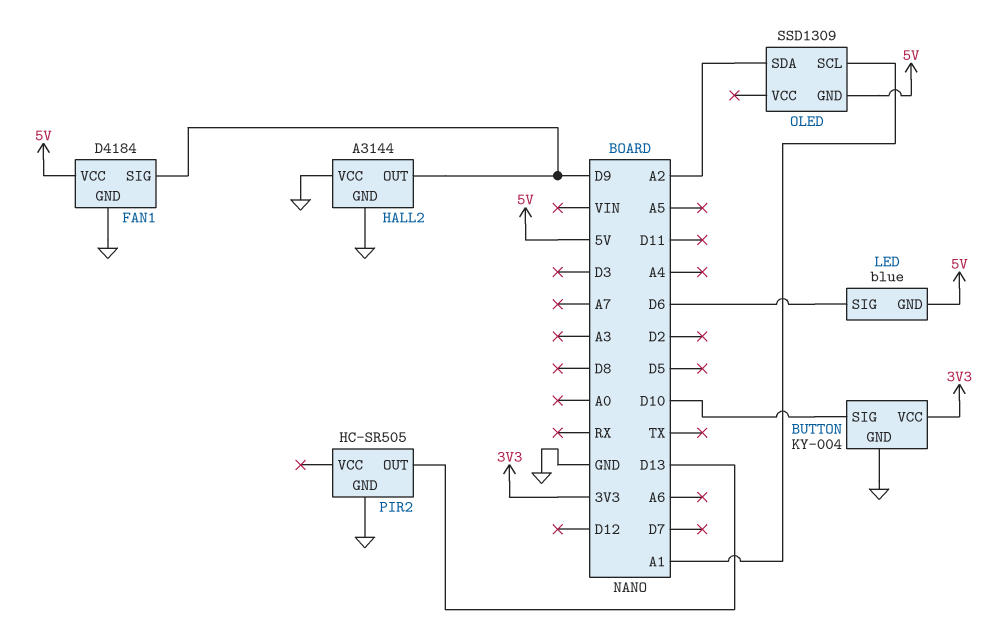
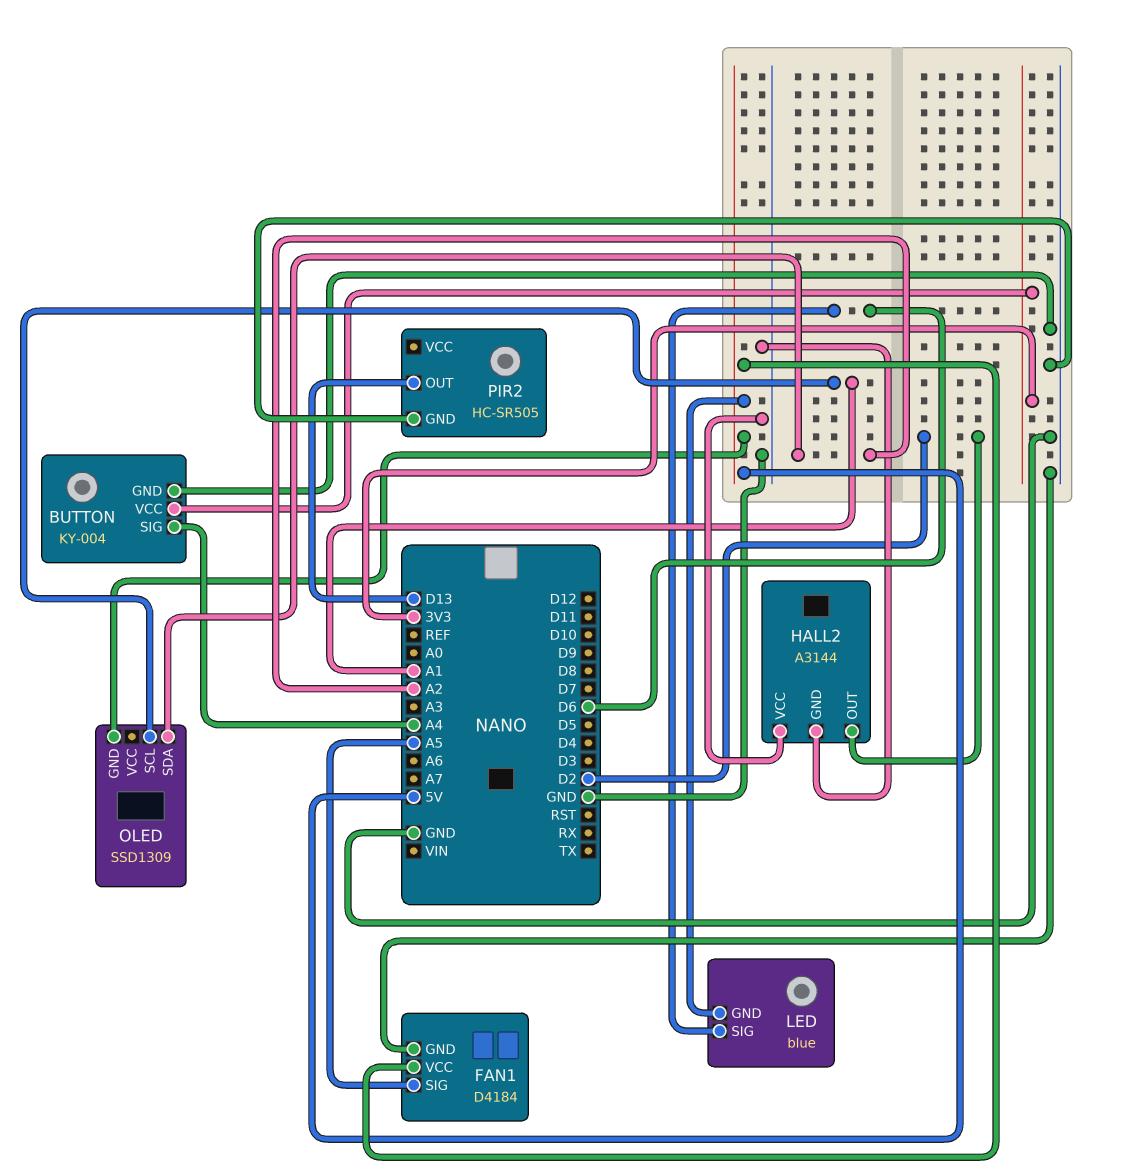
BUTTON pin SIG: D10 -> A4
FAN1 pin SIG: D9 -> A5
HALL2 pin OUT: D9 -> D2

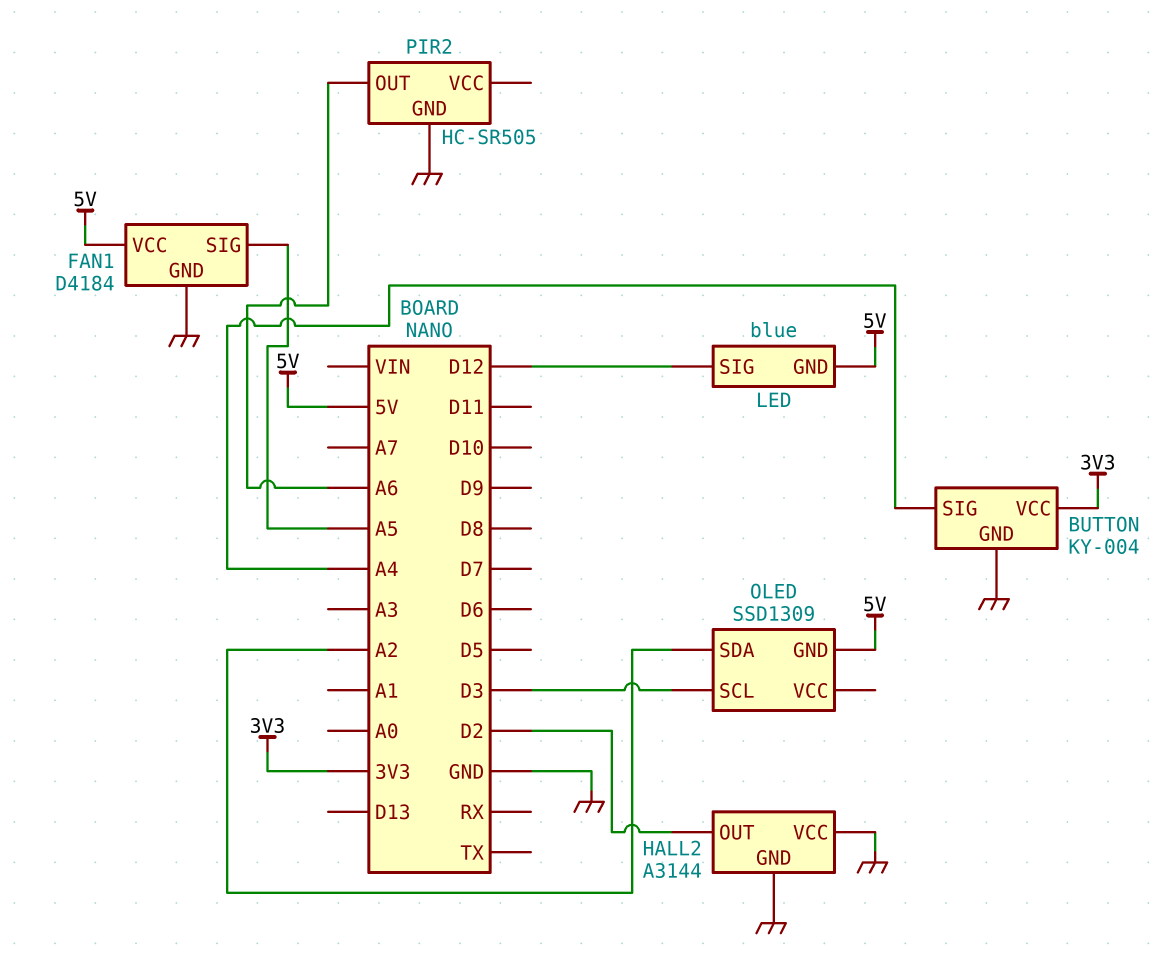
LED pin SIG: D6 -> D12
OLED pin SCL: A1 -> D3
PIR2 pin OUT: D13 -> A6

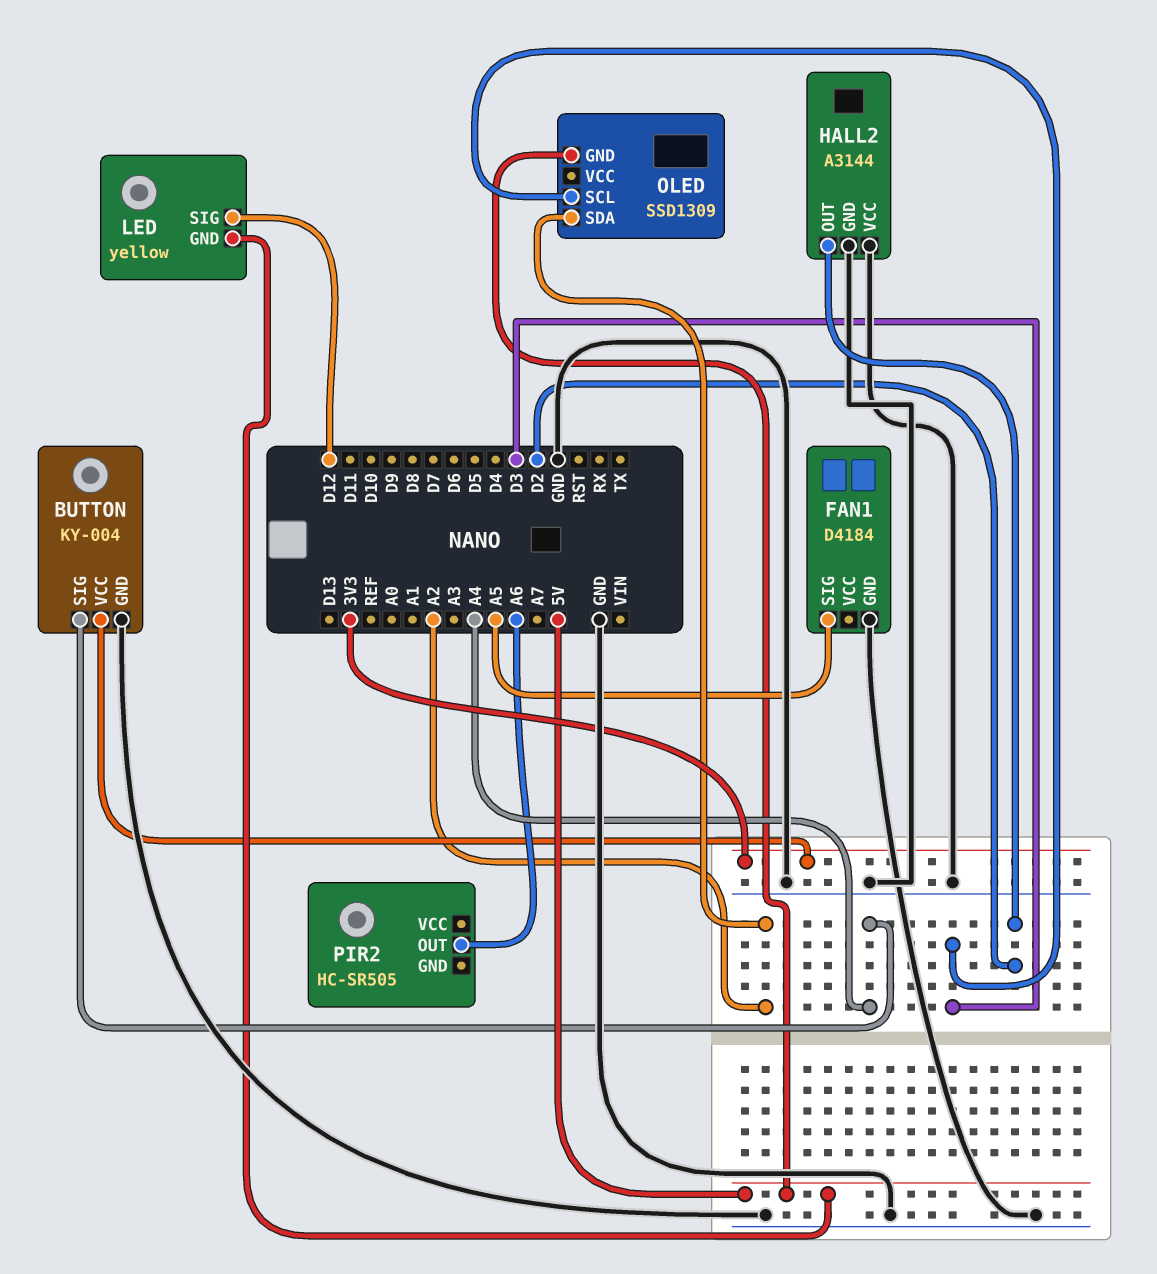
FAN1 pin VCC: 5V -> none
LED: blue -> yellow
PIR2 pin GND: GND -> none

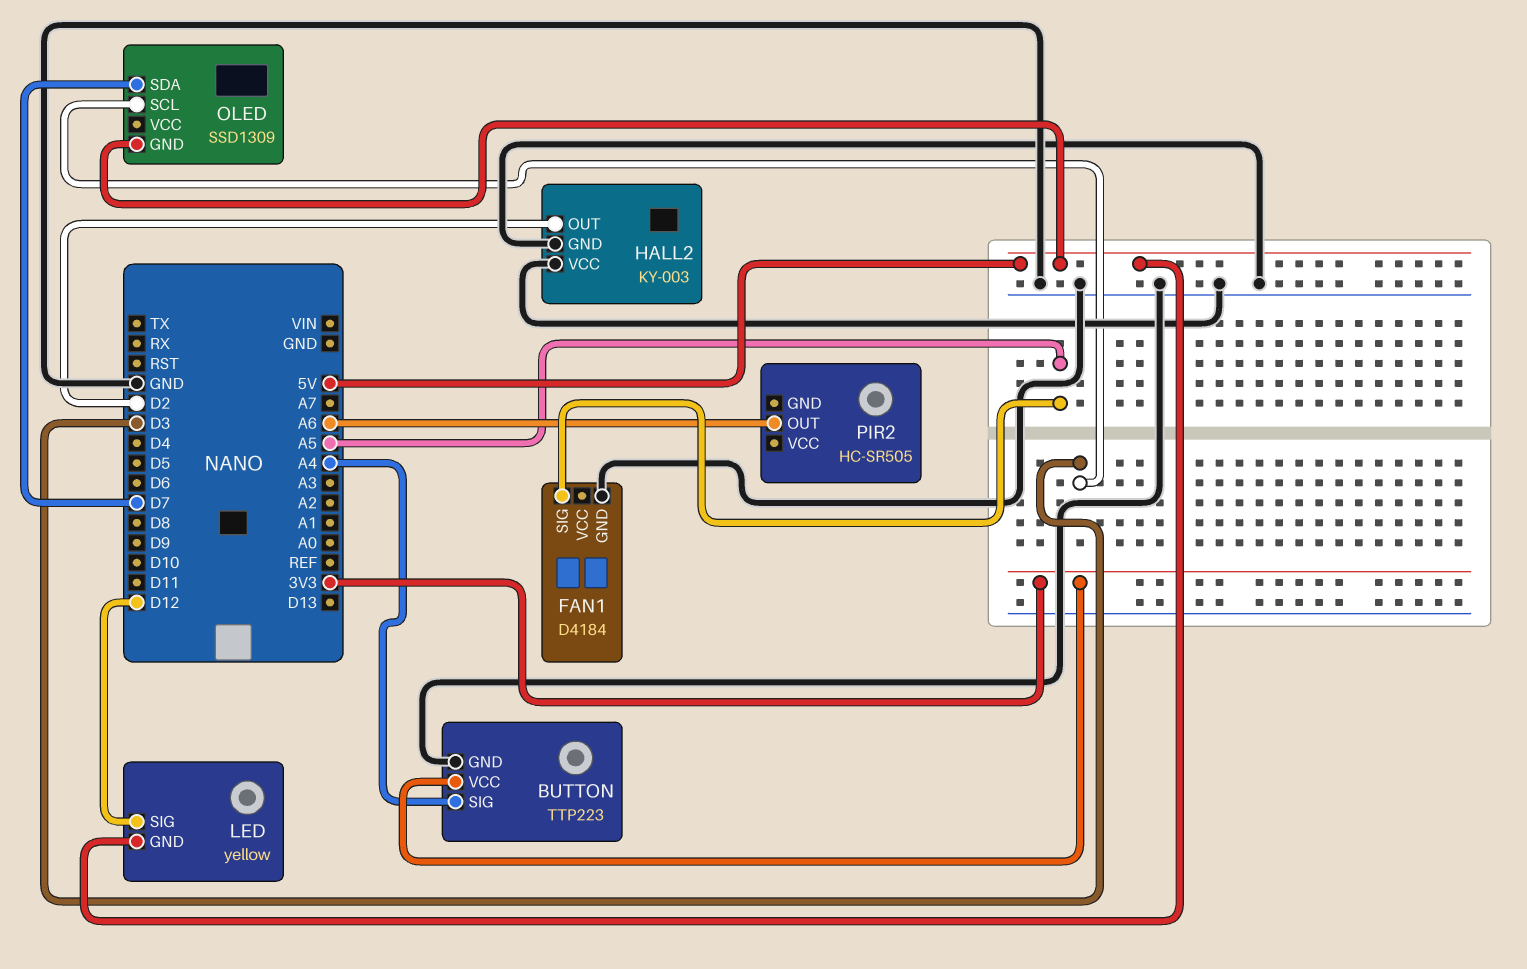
BUTTON: KY-004 -> TTP223
HALL2: A3144 -> KY-003
OLED pin SDA: A2 -> D7

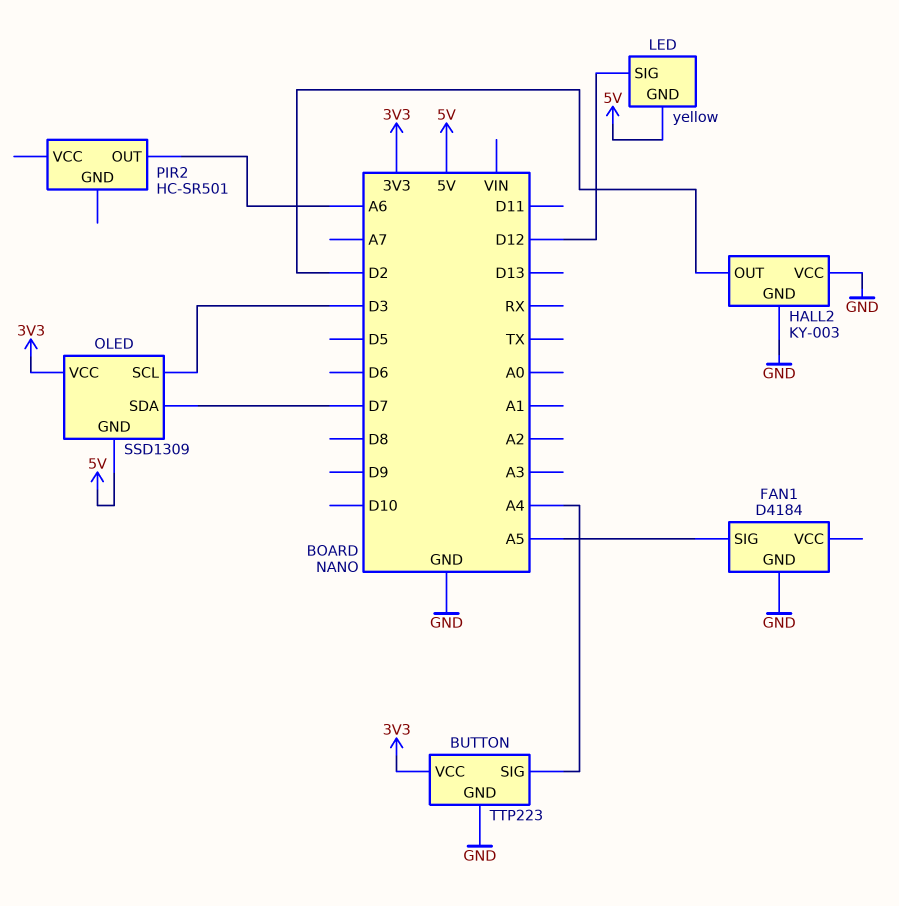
OLED pin VCC: none -> 3V3
PIR2: HC-SR505 -> HC-SR501

